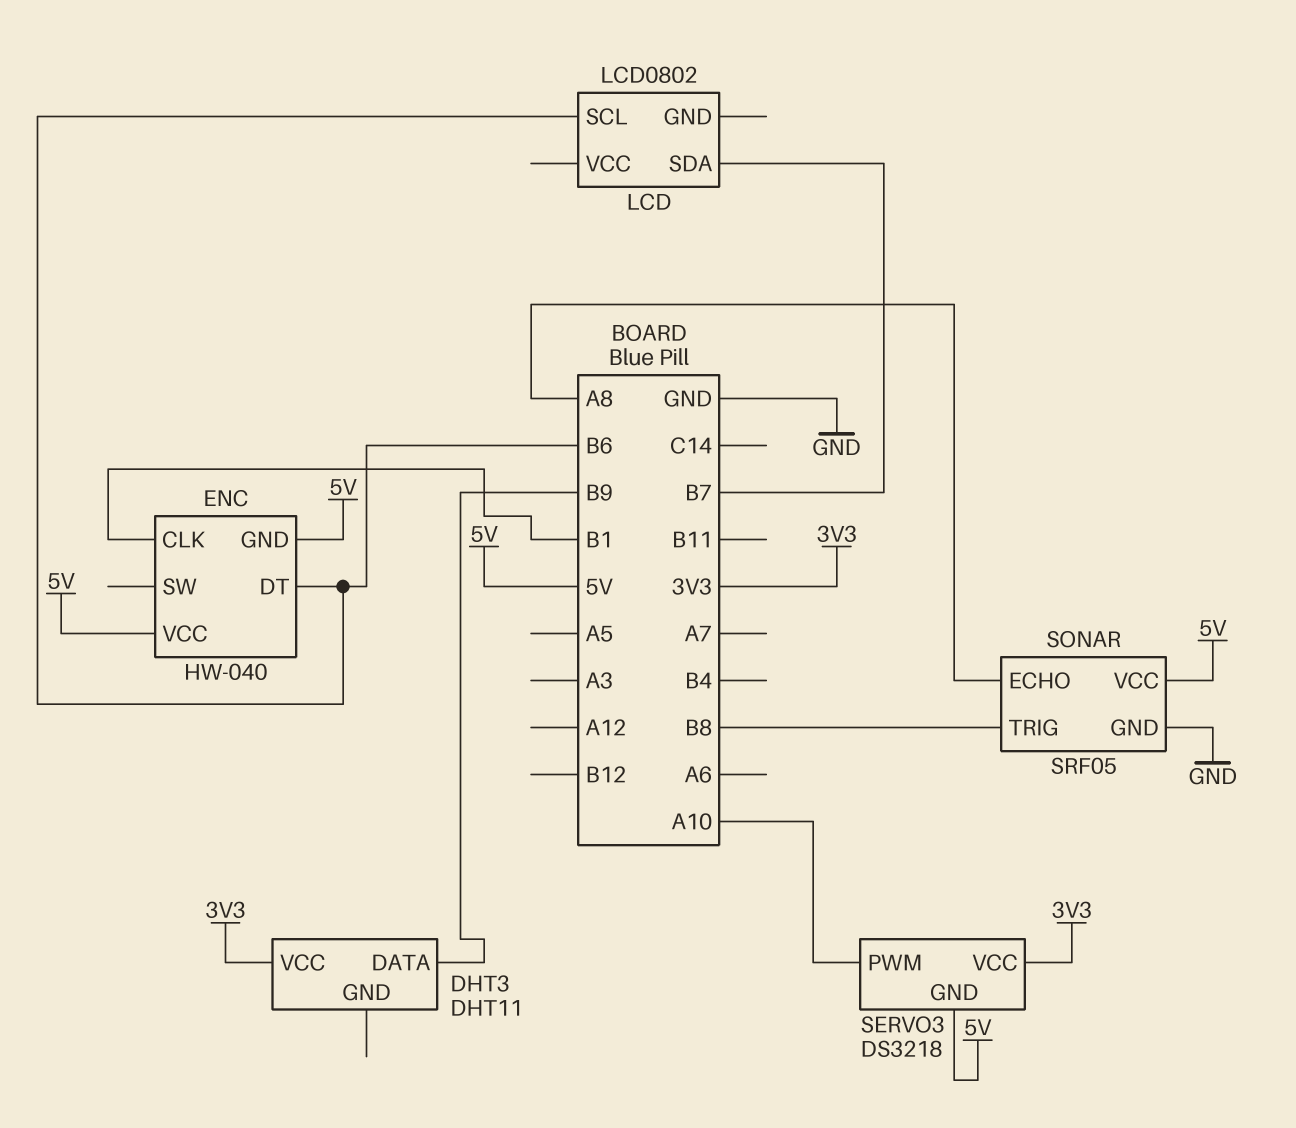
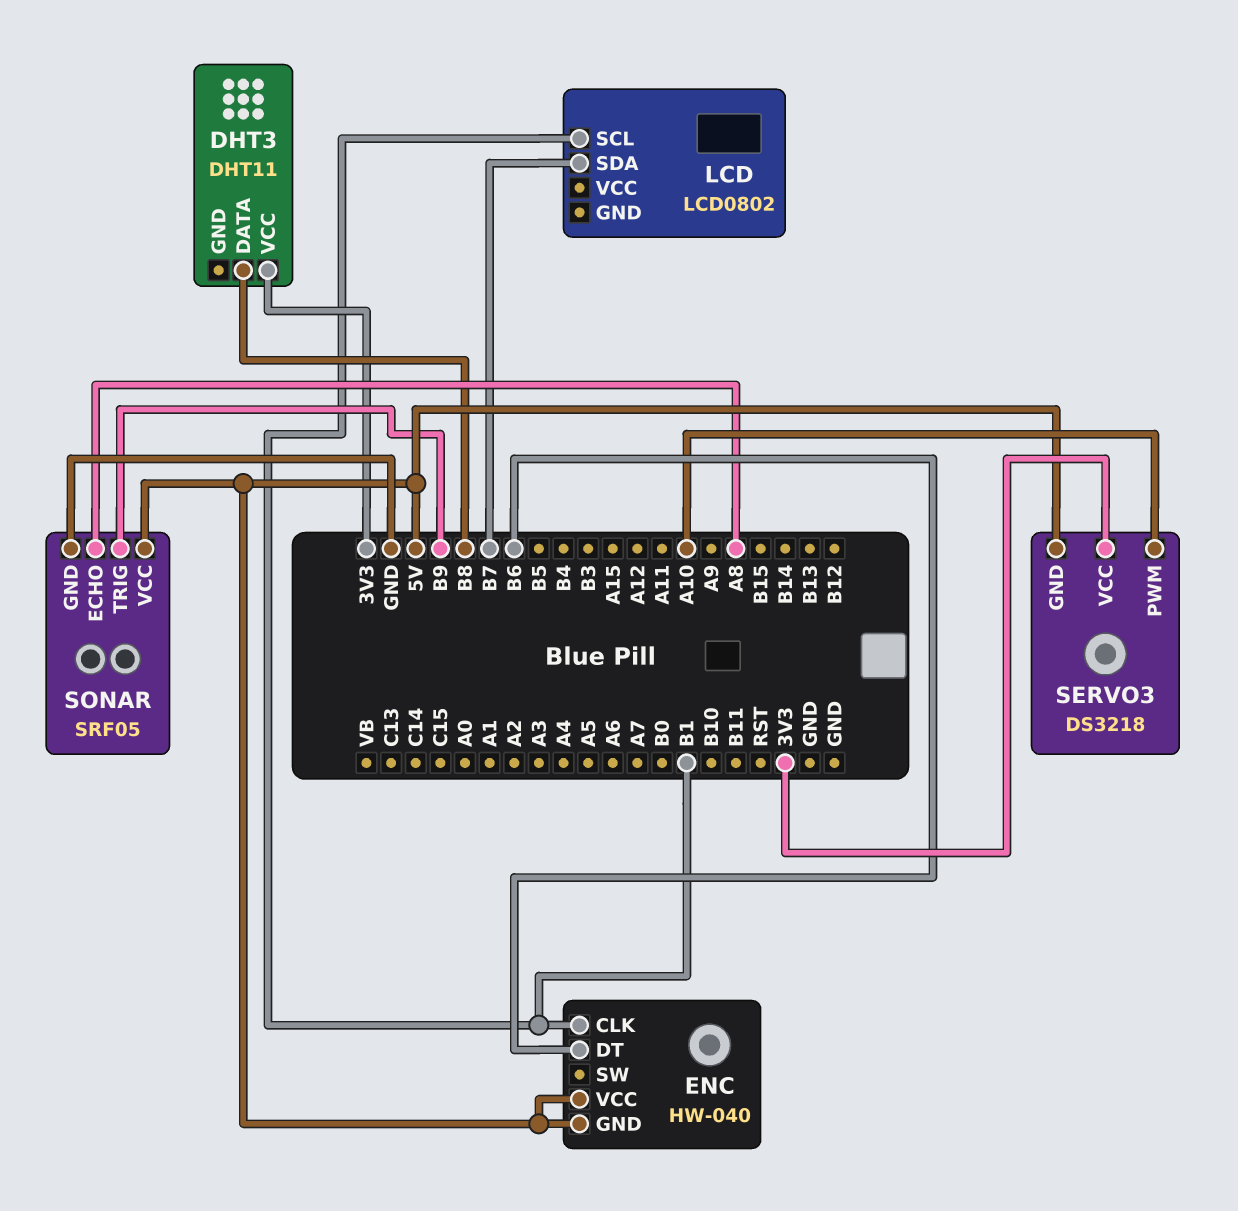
DHT3 pin DATA: B9 -> B8
LCD pin SCL: B6 -> B1
SONAR pin TRIG: B8 -> B9

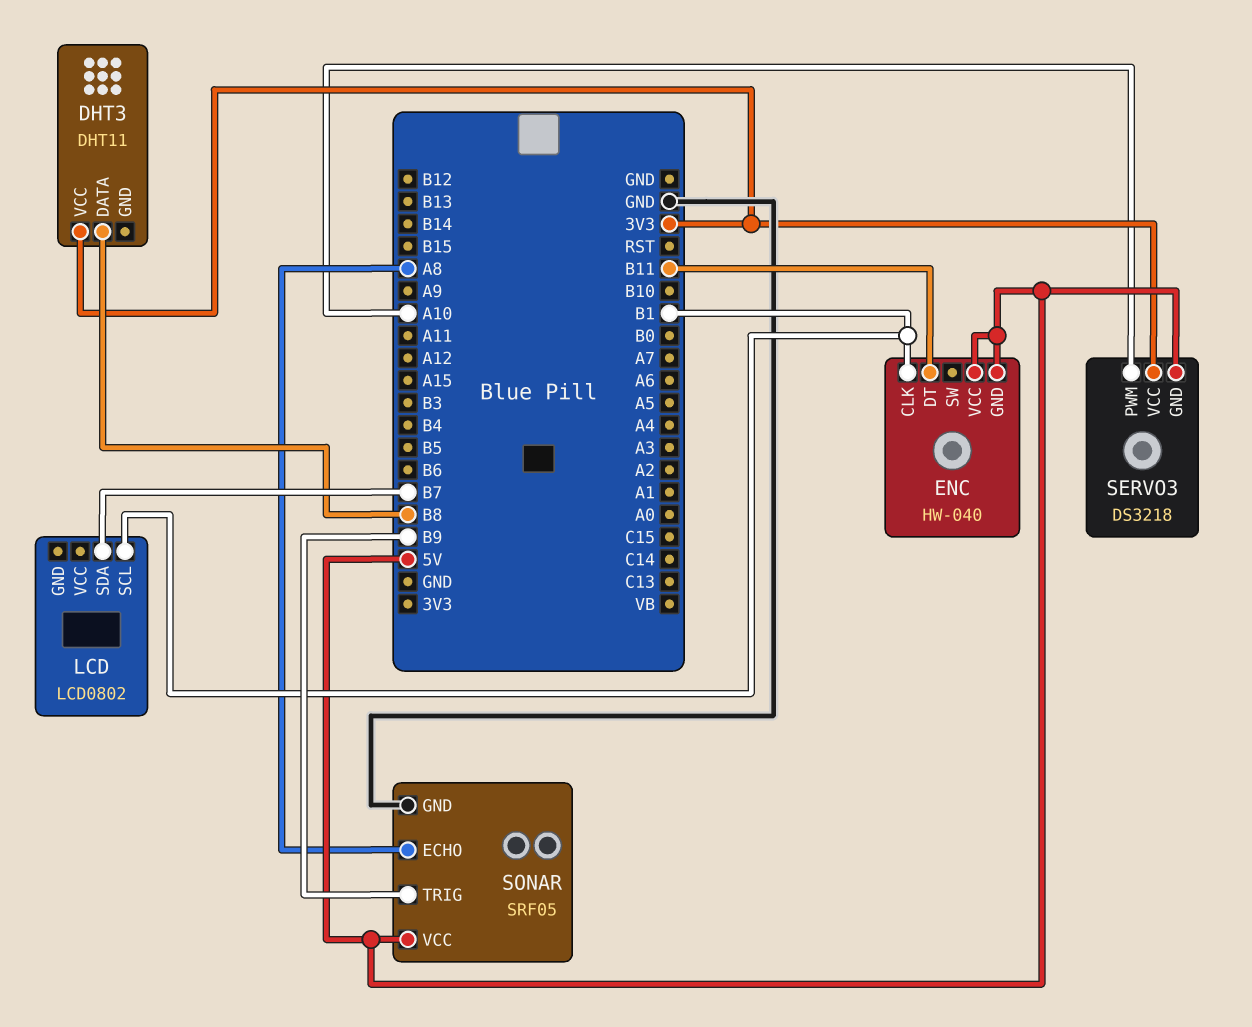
ENC pin DT: B6 -> B11

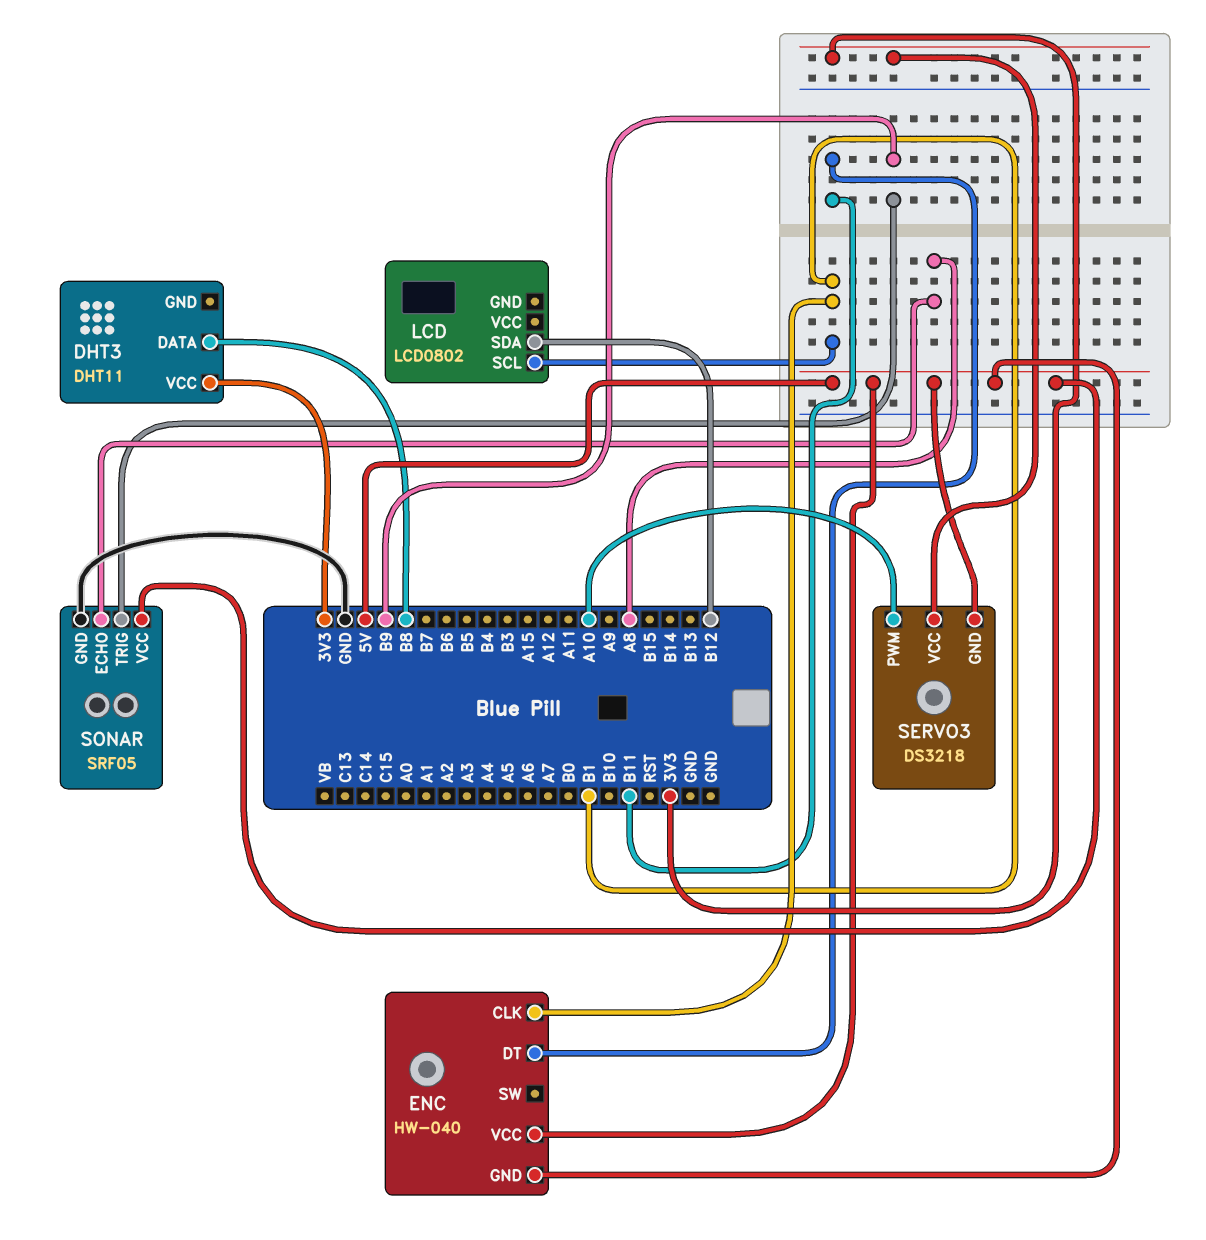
LCD pin SDA: B7 -> B12

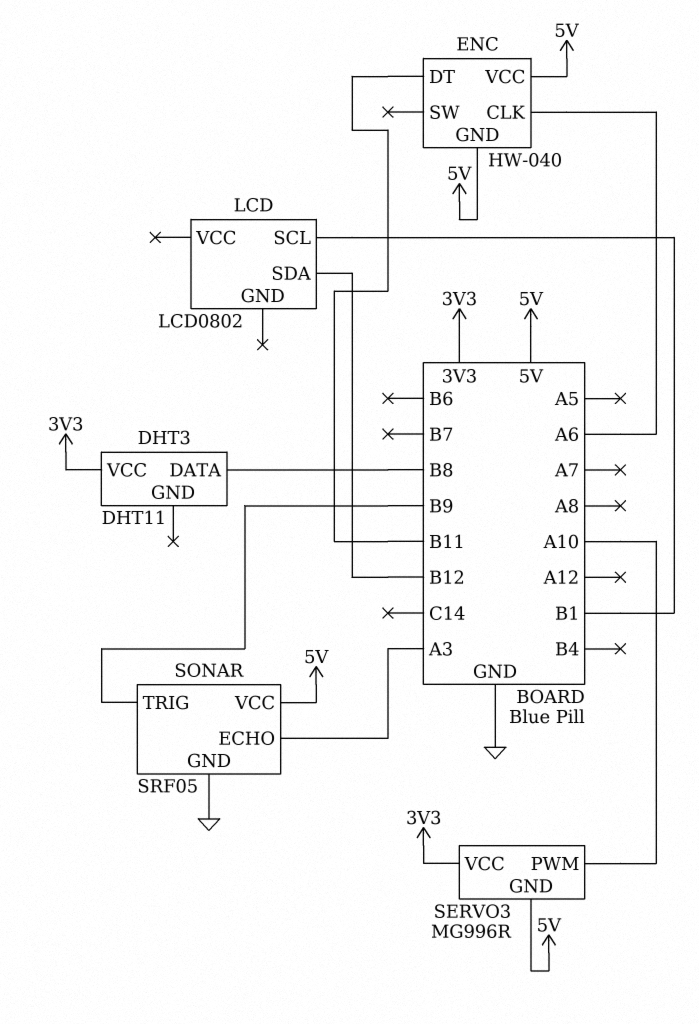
ENC pin CLK: B1 -> A6
SERVO3: DS3218 -> MG996R
SONAR pin ECHO: A8 -> A3

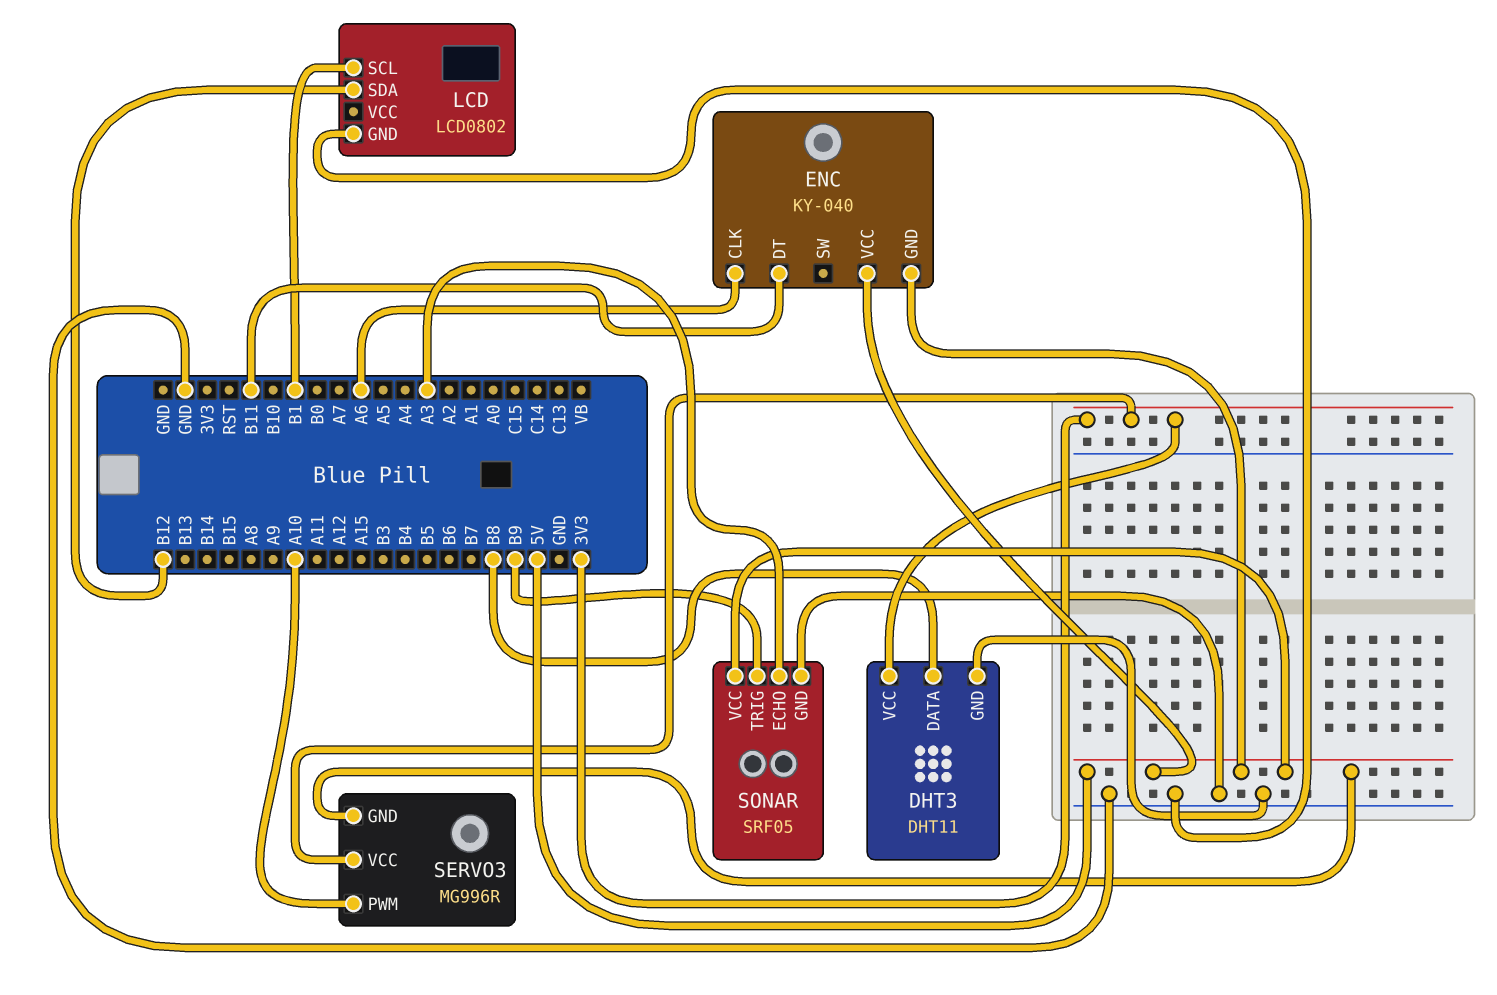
DHT3 pin GND: none -> GND
ENC: HW-040 -> KY-040
LCD pin GND: none -> GND

